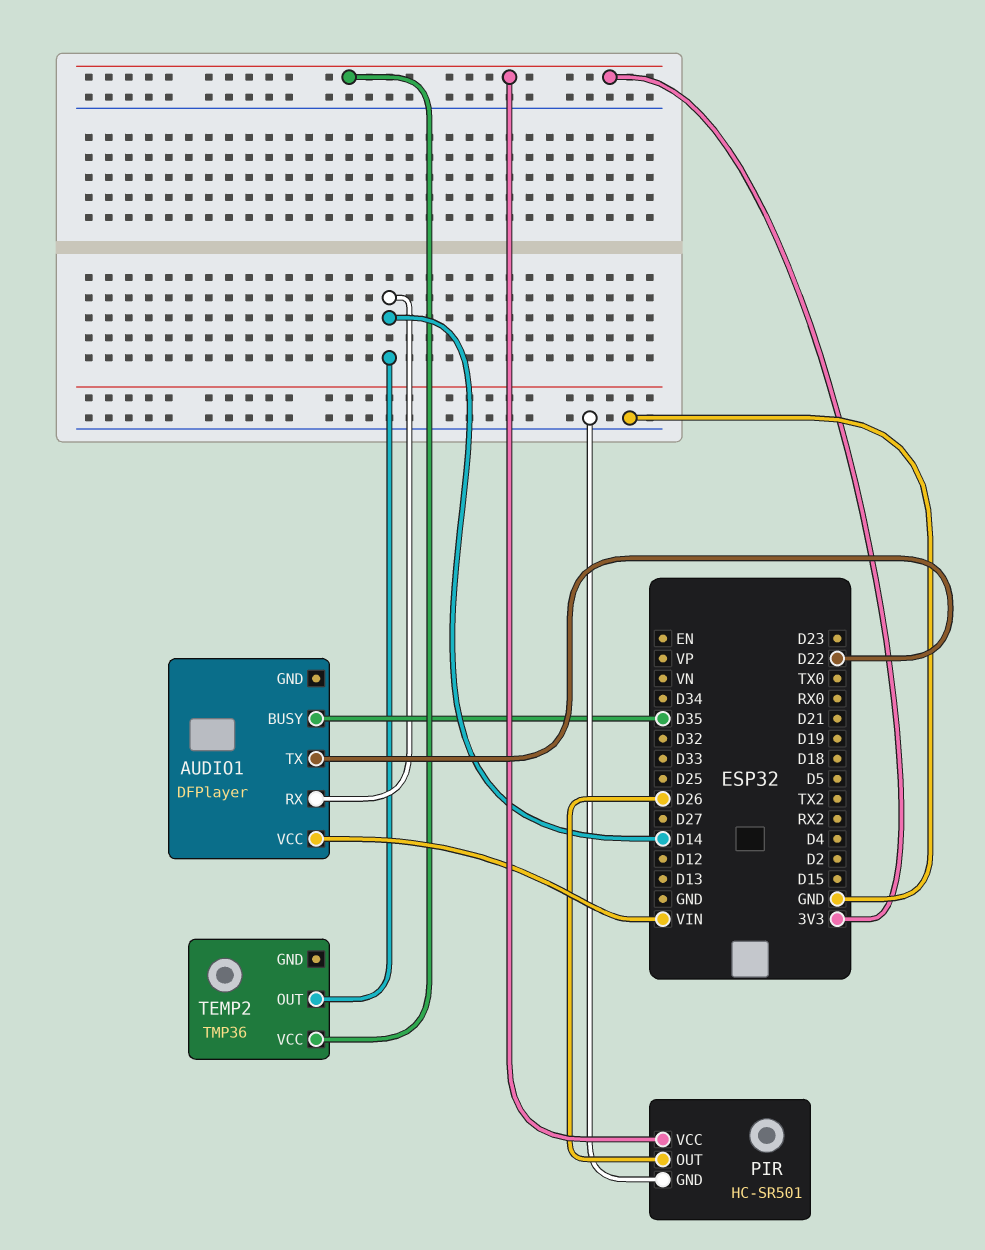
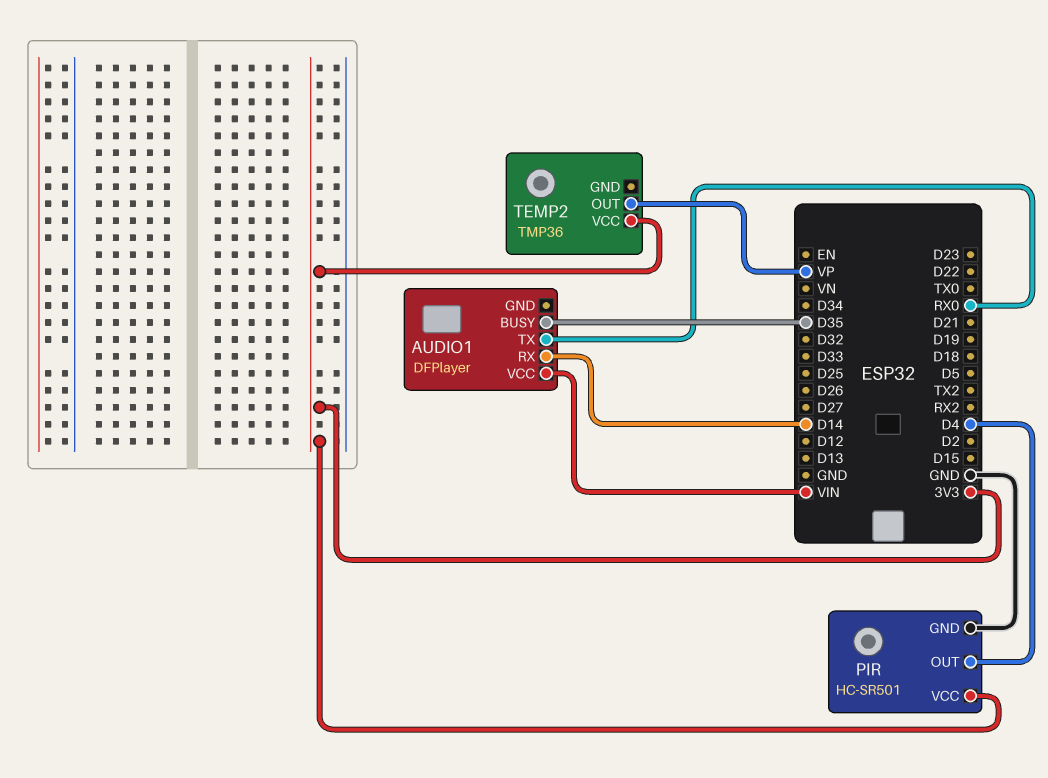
AUDIO1 pin TX: D22 -> RX0
PIR pin OUT: D26 -> D4
TEMP2 pin OUT: D14 -> VP

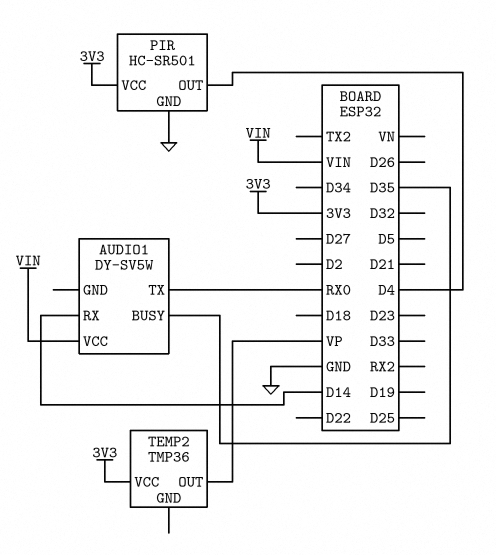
AUDIO1: DFPlayer -> DY-SV5W

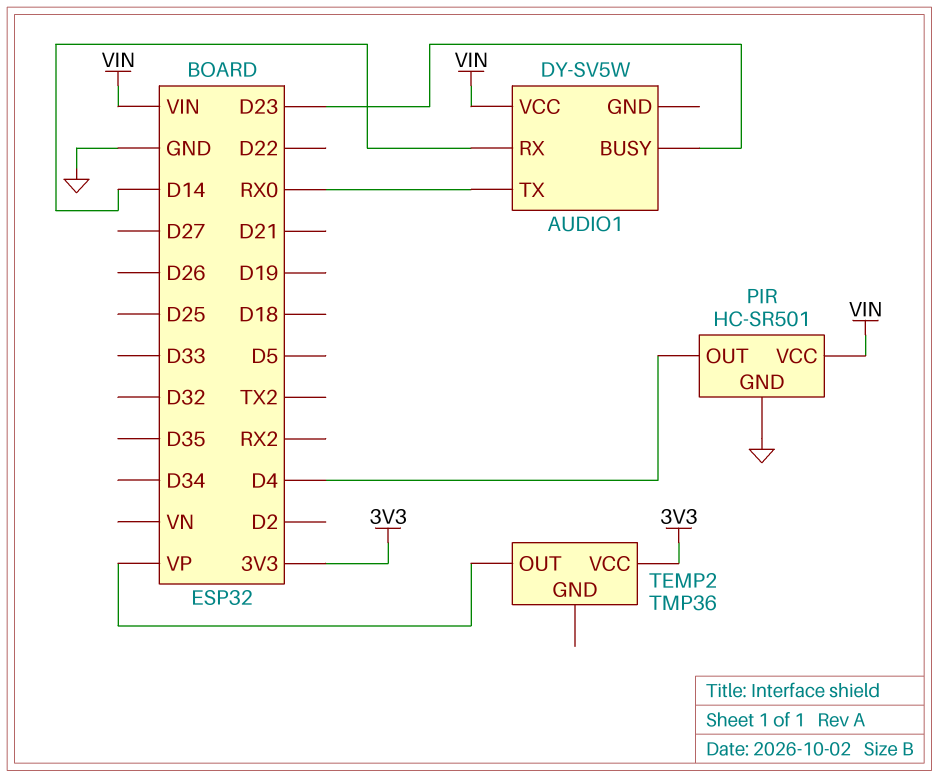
AUDIO1 pin BUSY: D35 -> D23
PIR pin VCC: 3V3 -> VIN

